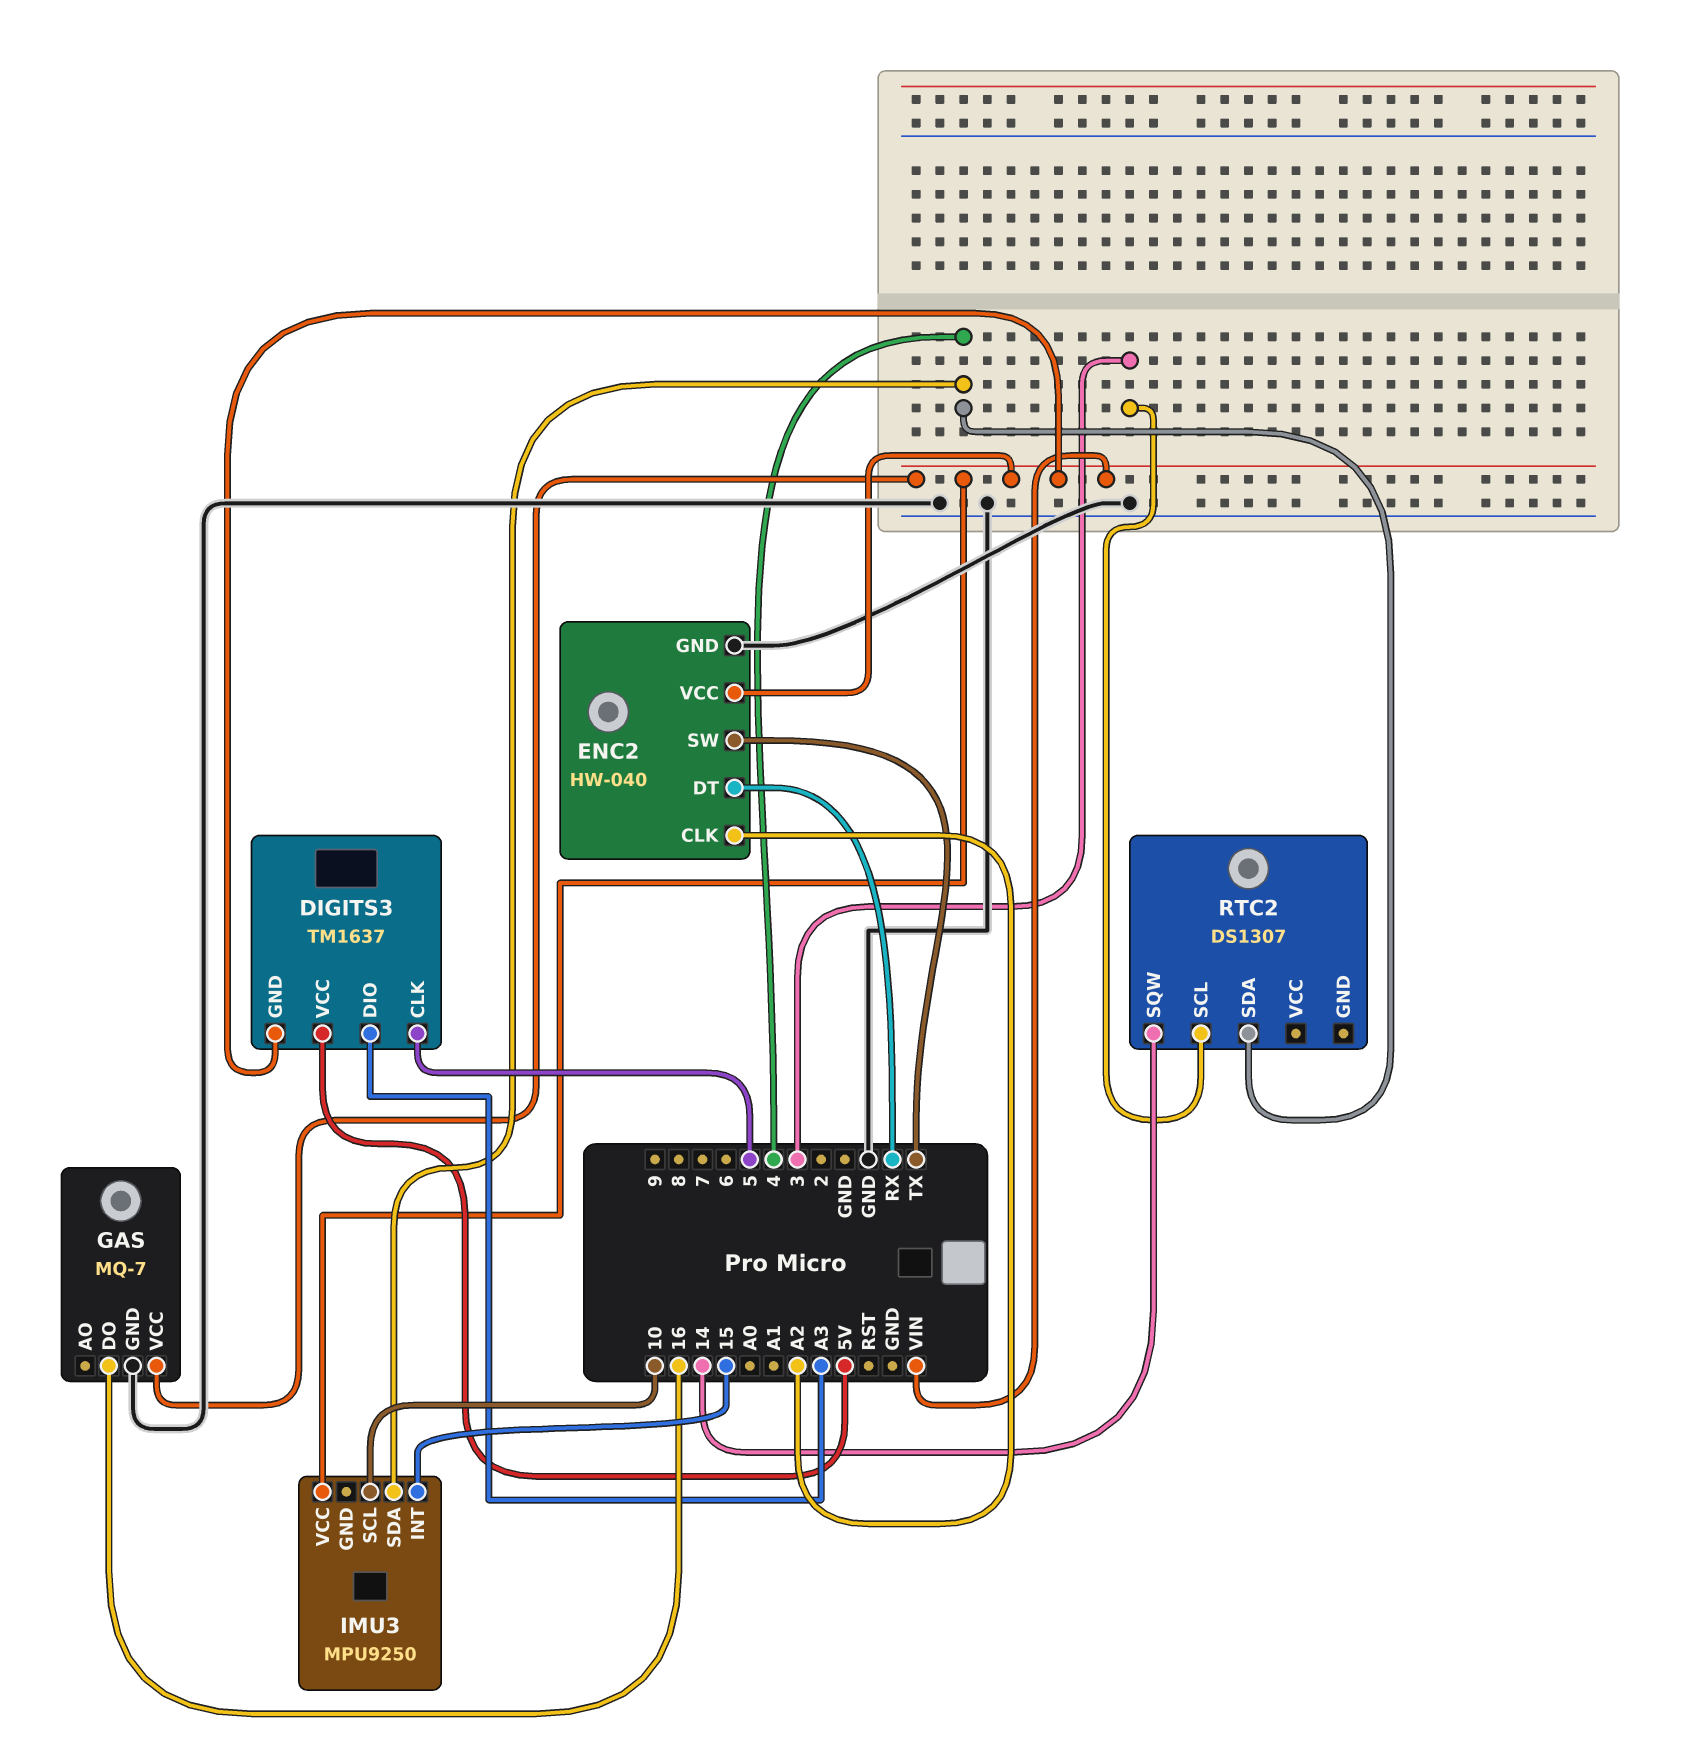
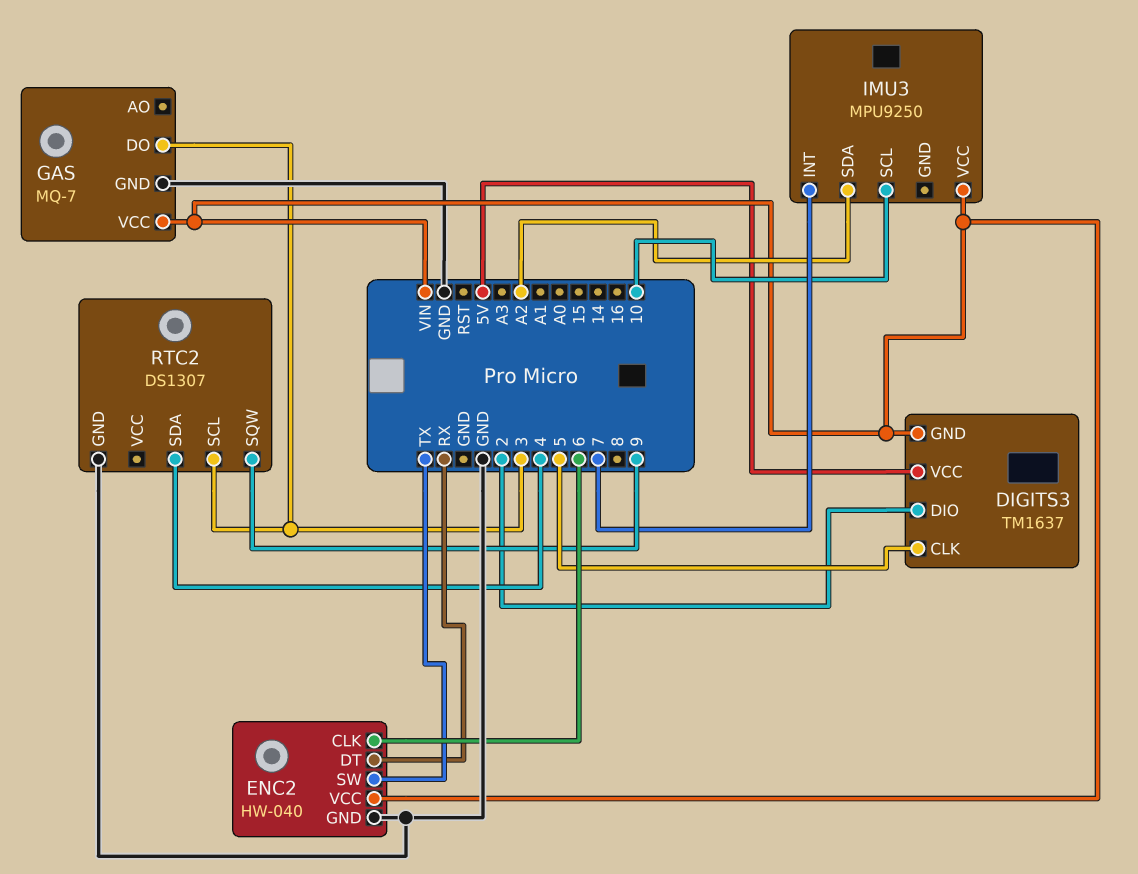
DIGITS3 pin DIO: A3 -> 2
ENC2 pin CLK: A2 -> 6
GAS pin DO: 16 -> 3
IMU3 pin INT: 15 -> 7
IMU3 pin SDA: 4 -> A2
RTC2 pin GND: none -> GND
RTC2 pin SQW: 14 -> 9

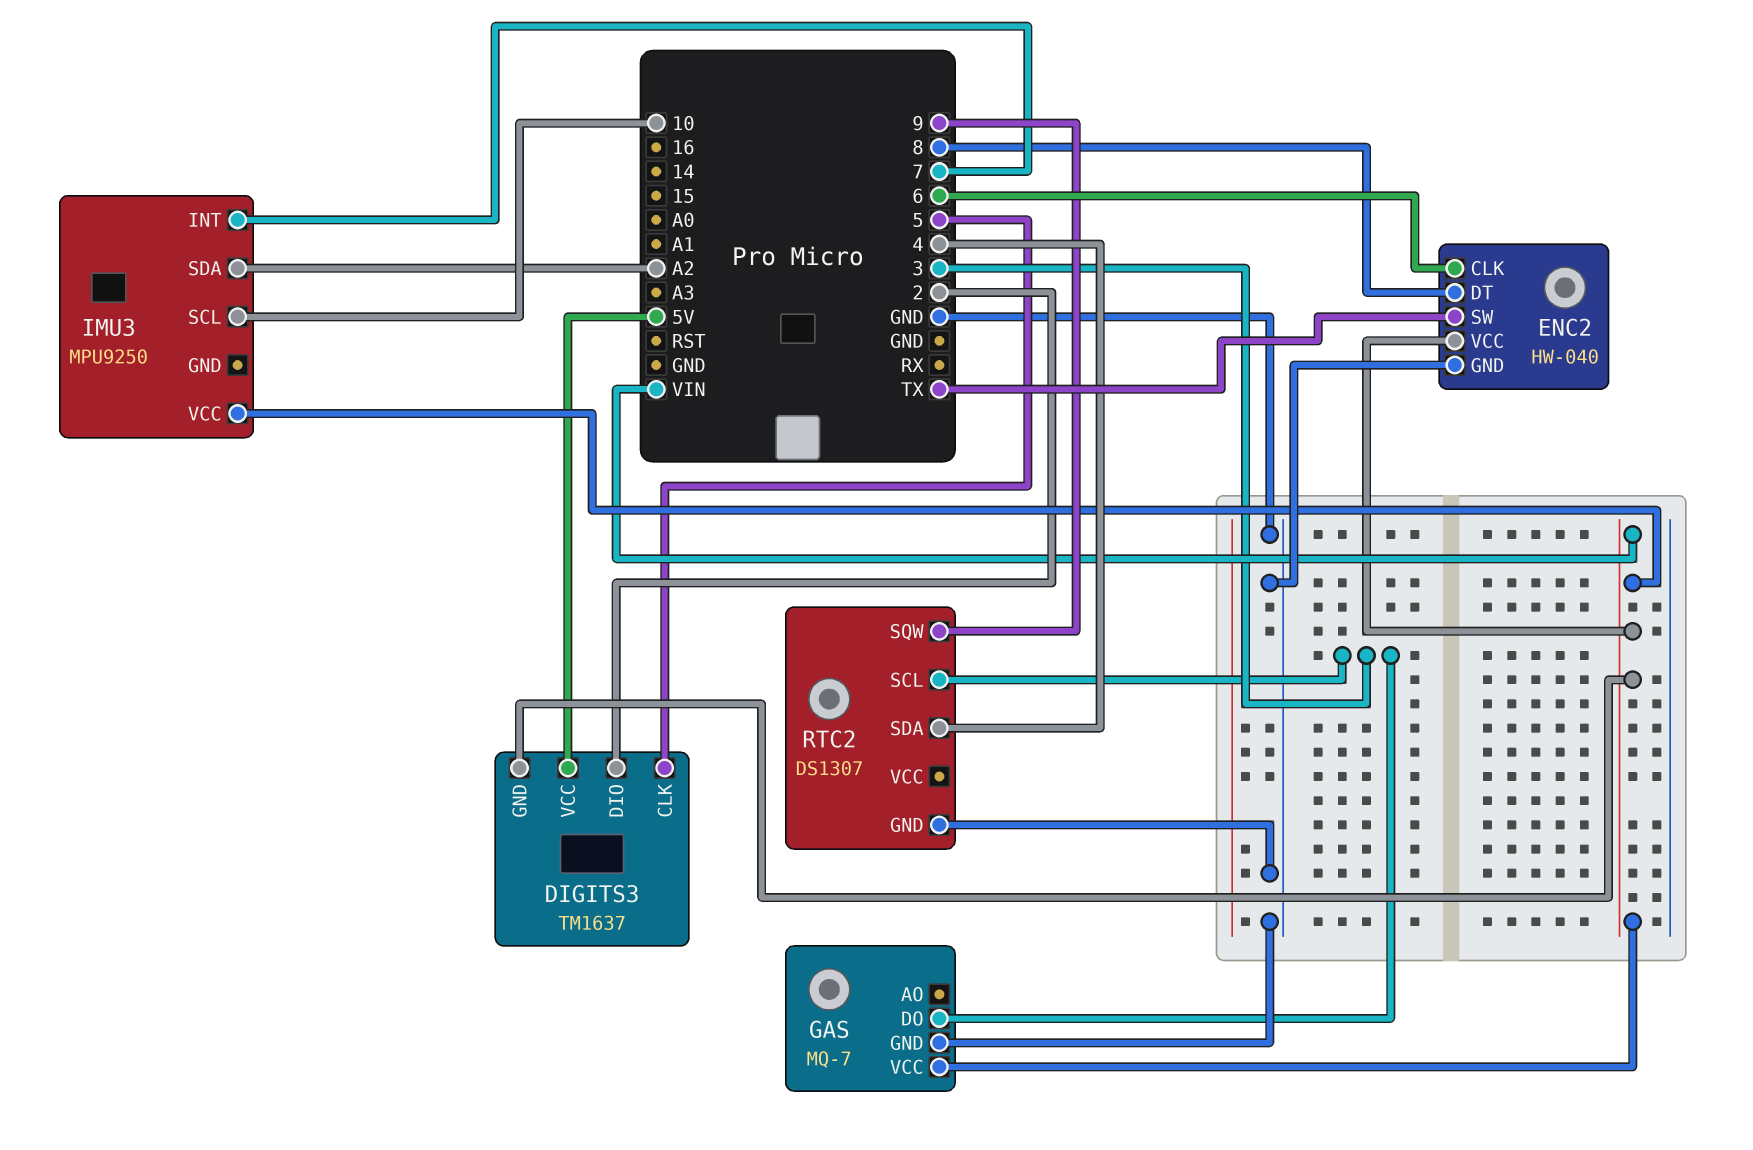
ENC2 pin DT: RX -> 8

